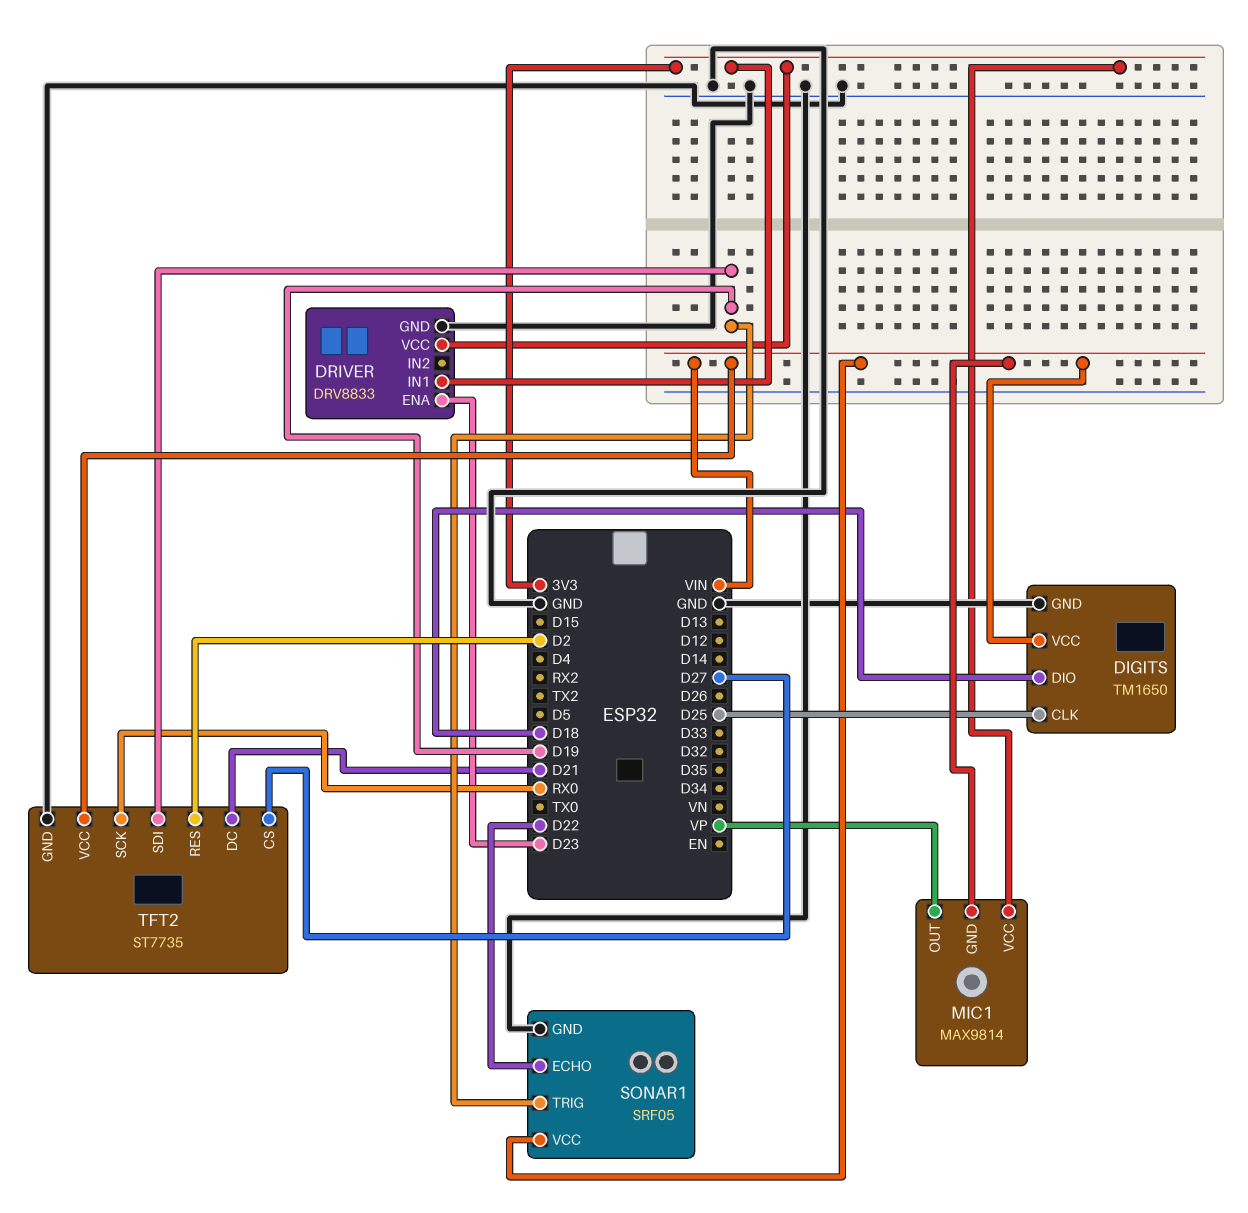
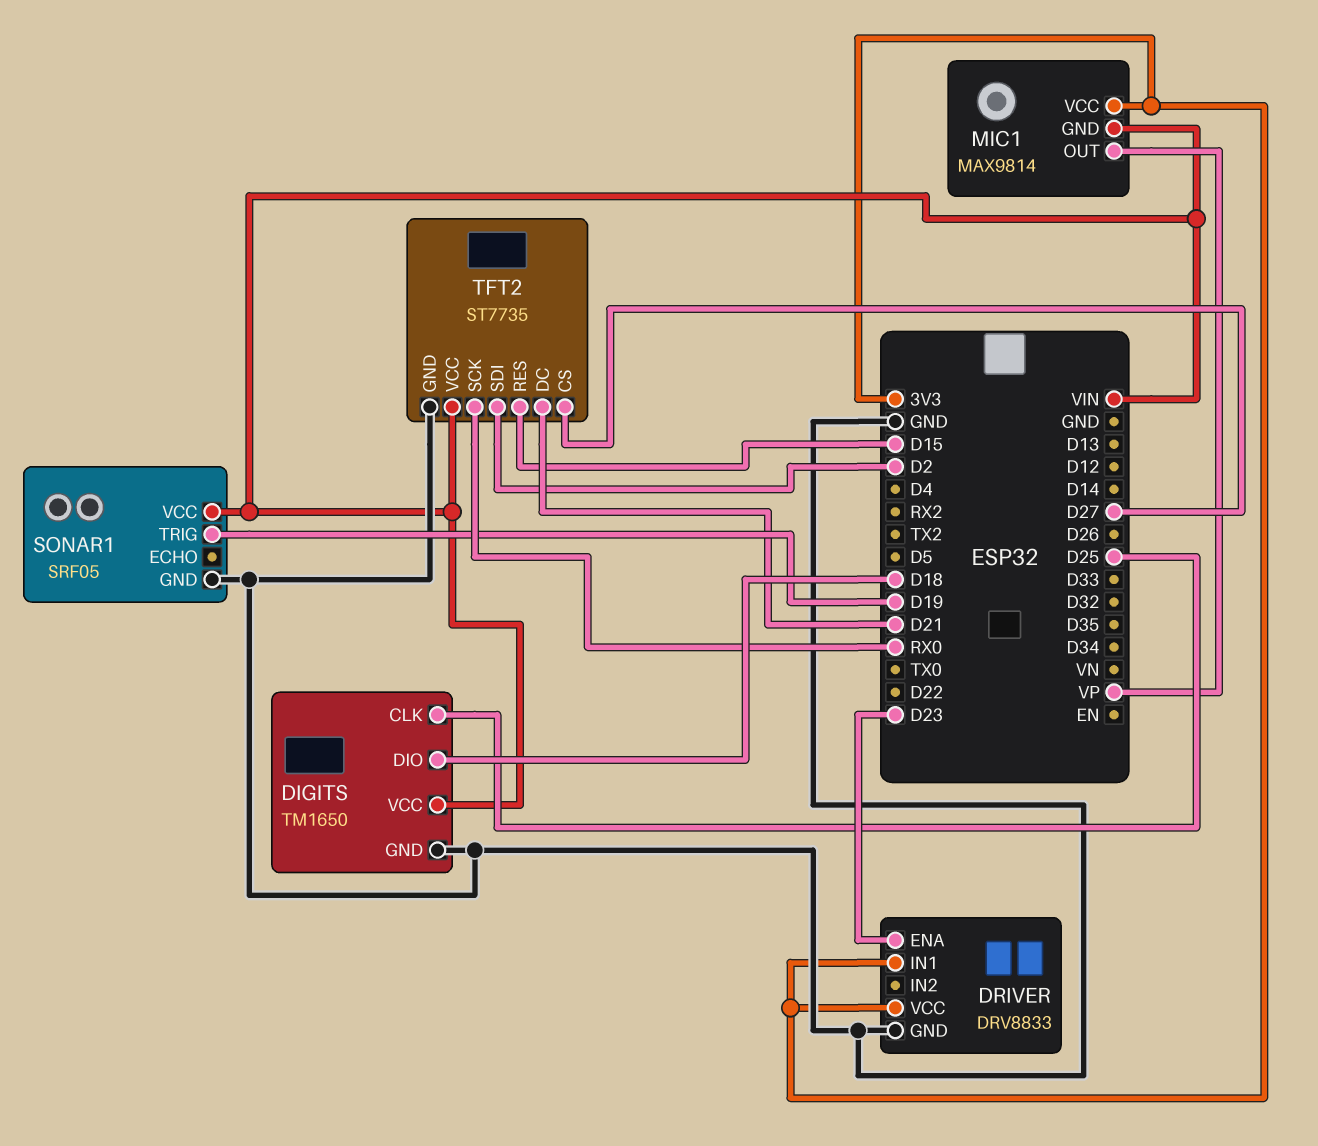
SONAR1 pin ECHO: D22 -> none
TFT2 pin RES: D2 -> D15
TFT2 pin SDI: D19 -> D2

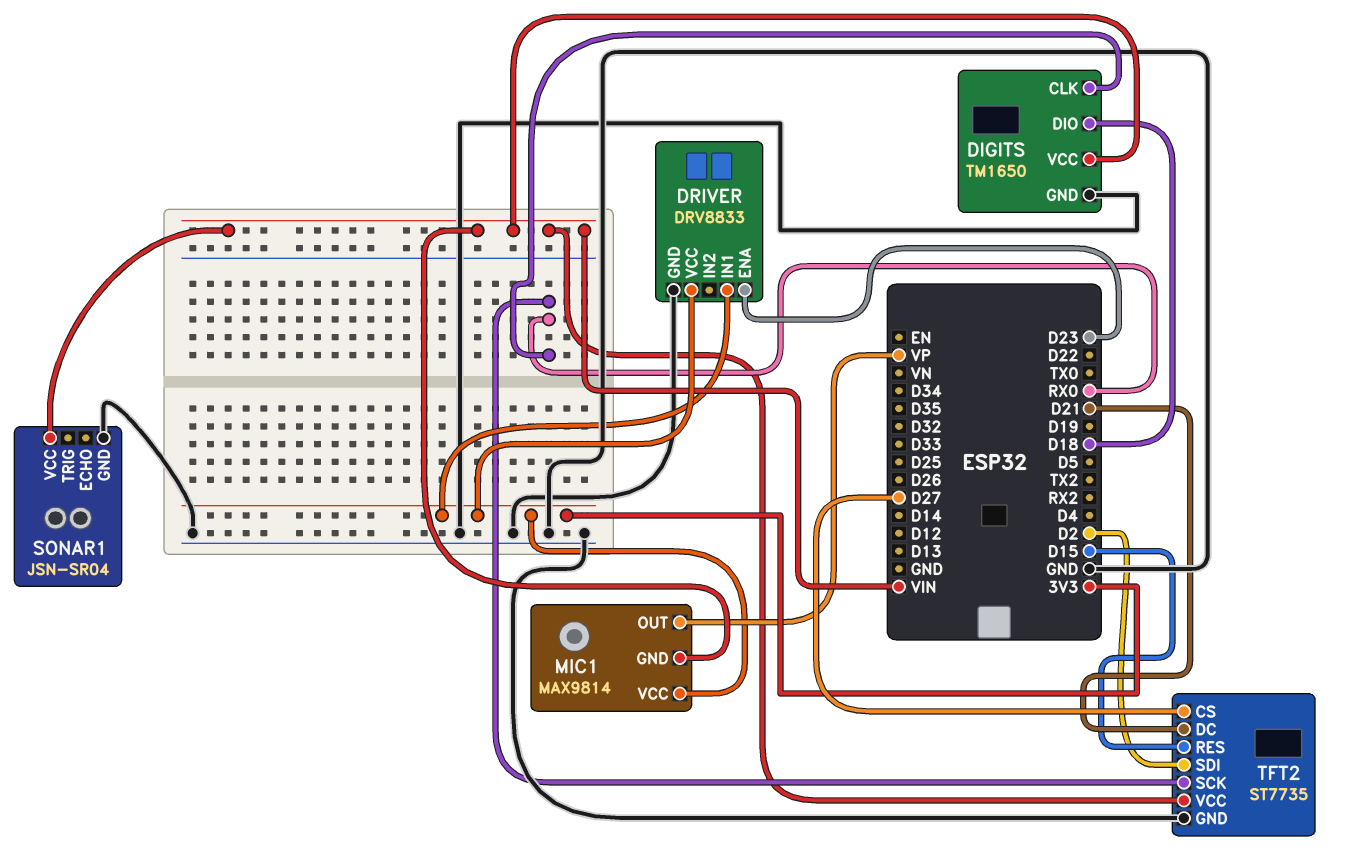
DIGITS pin CLK: D25 -> RX0
SONAR1: SRF05 -> JSN-SR04
SONAR1 pin TRIG: D19 -> none

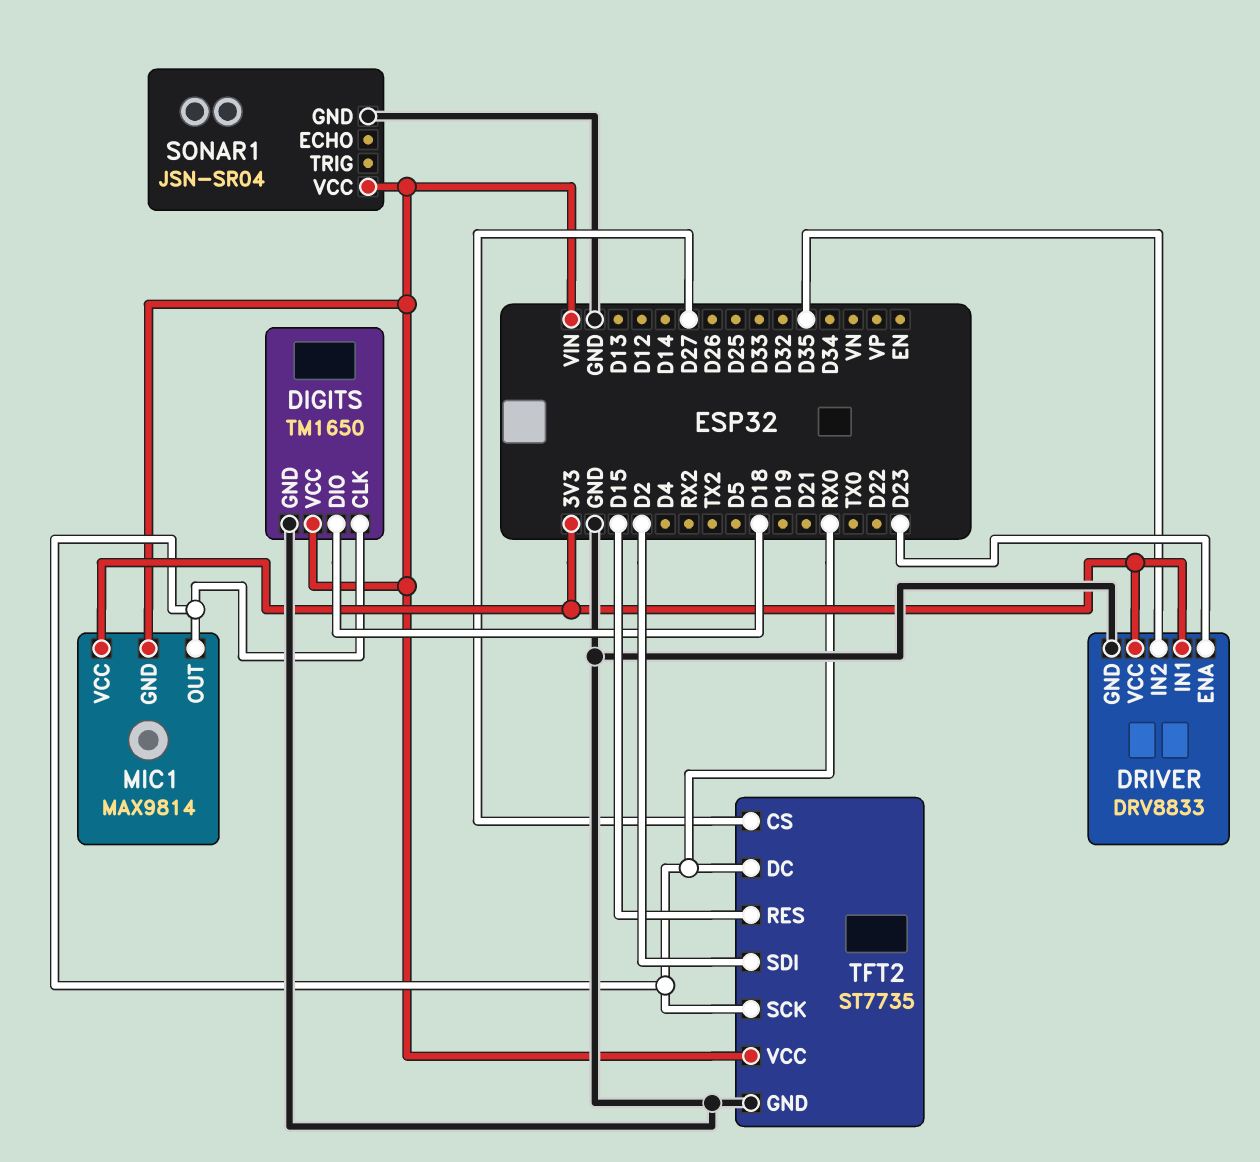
DRIVER pin IN2: none -> D35
MIC1 pin OUT: VP -> RX0
TFT2 pin DC: D21 -> RX0

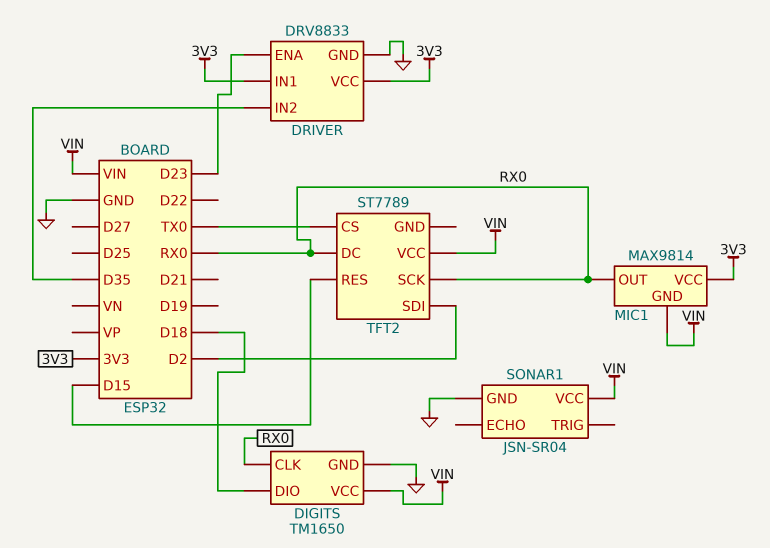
TFT2: ST7735 -> ST7789
TFT2 pin CS: D27 -> TX0
TFT2 pin GND: GND -> none

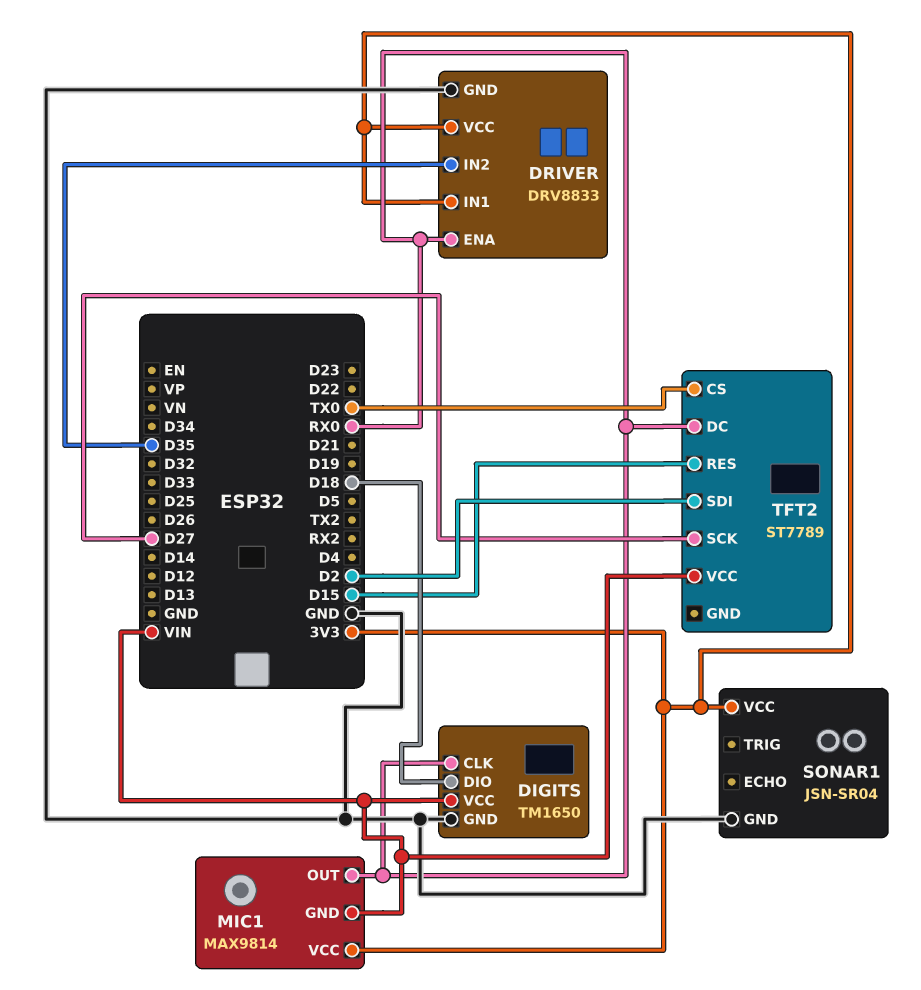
DRIVER pin ENA: D23 -> RX0
SONAR1 pin VCC: VIN -> 3V3
TFT2 pin SCK: RX0 -> D27

